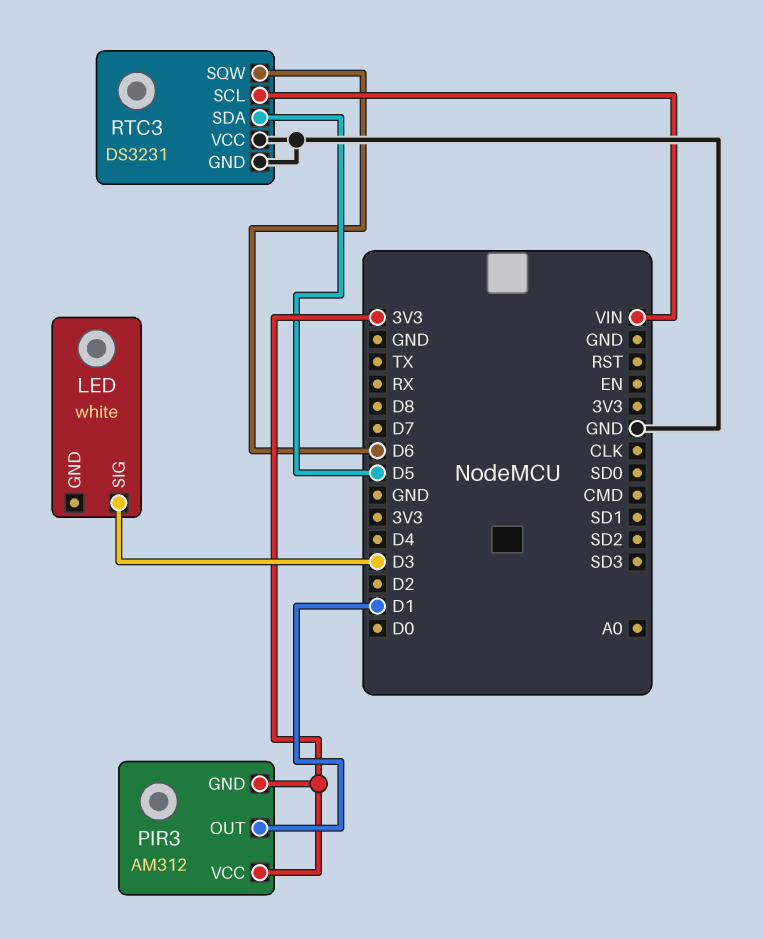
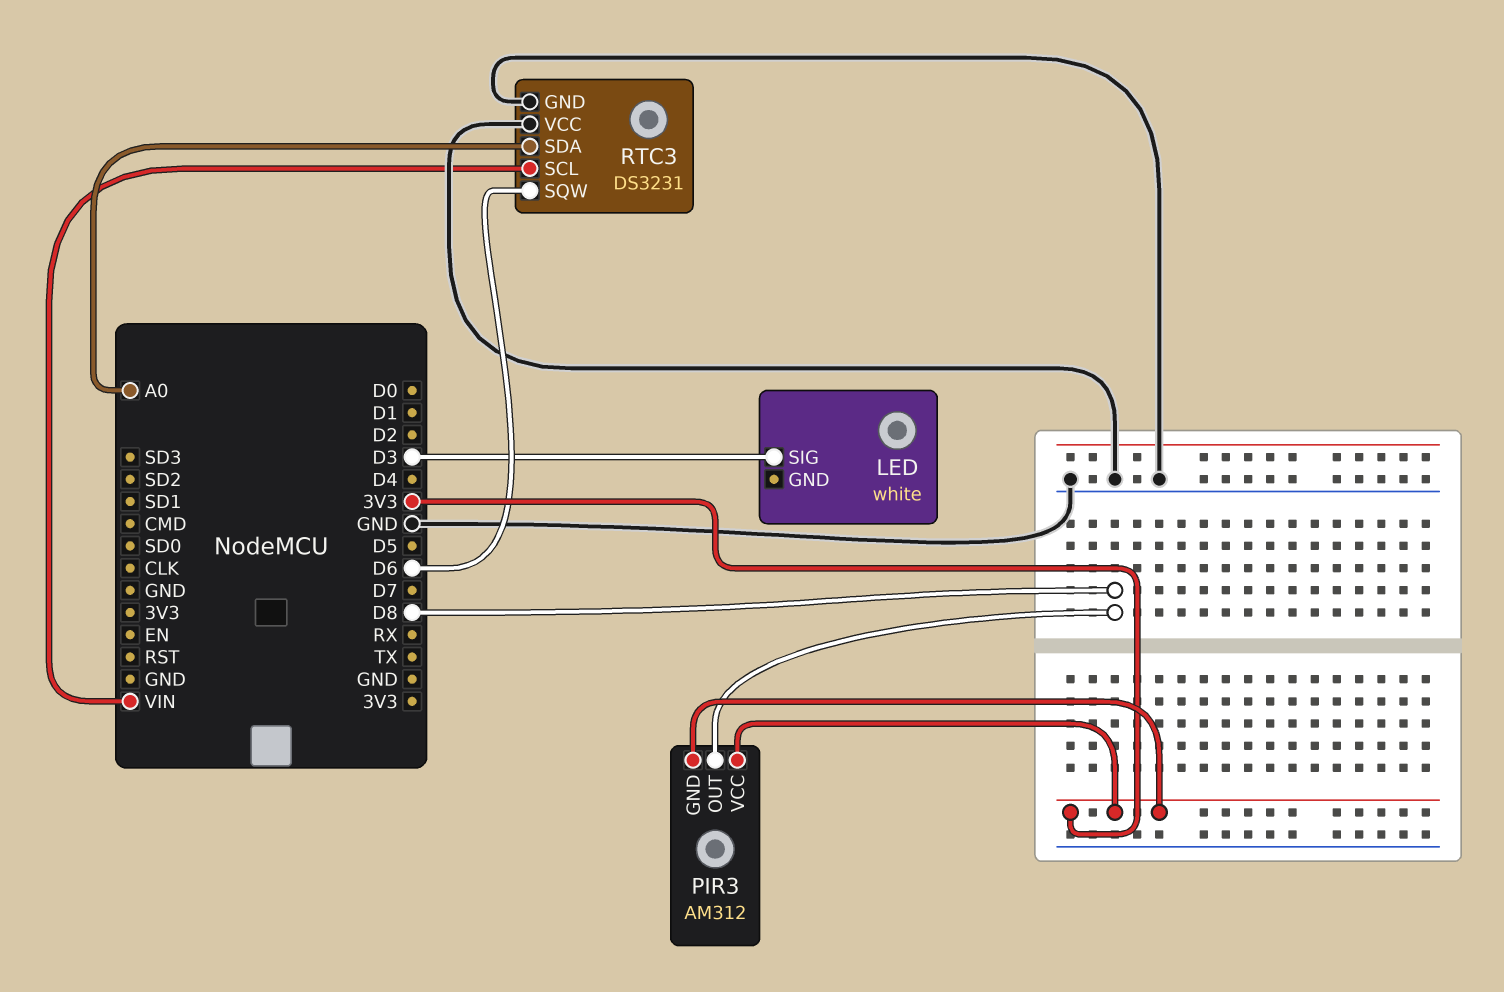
PIR3 pin OUT: D1 -> D8
RTC3 pin SDA: D5 -> A0

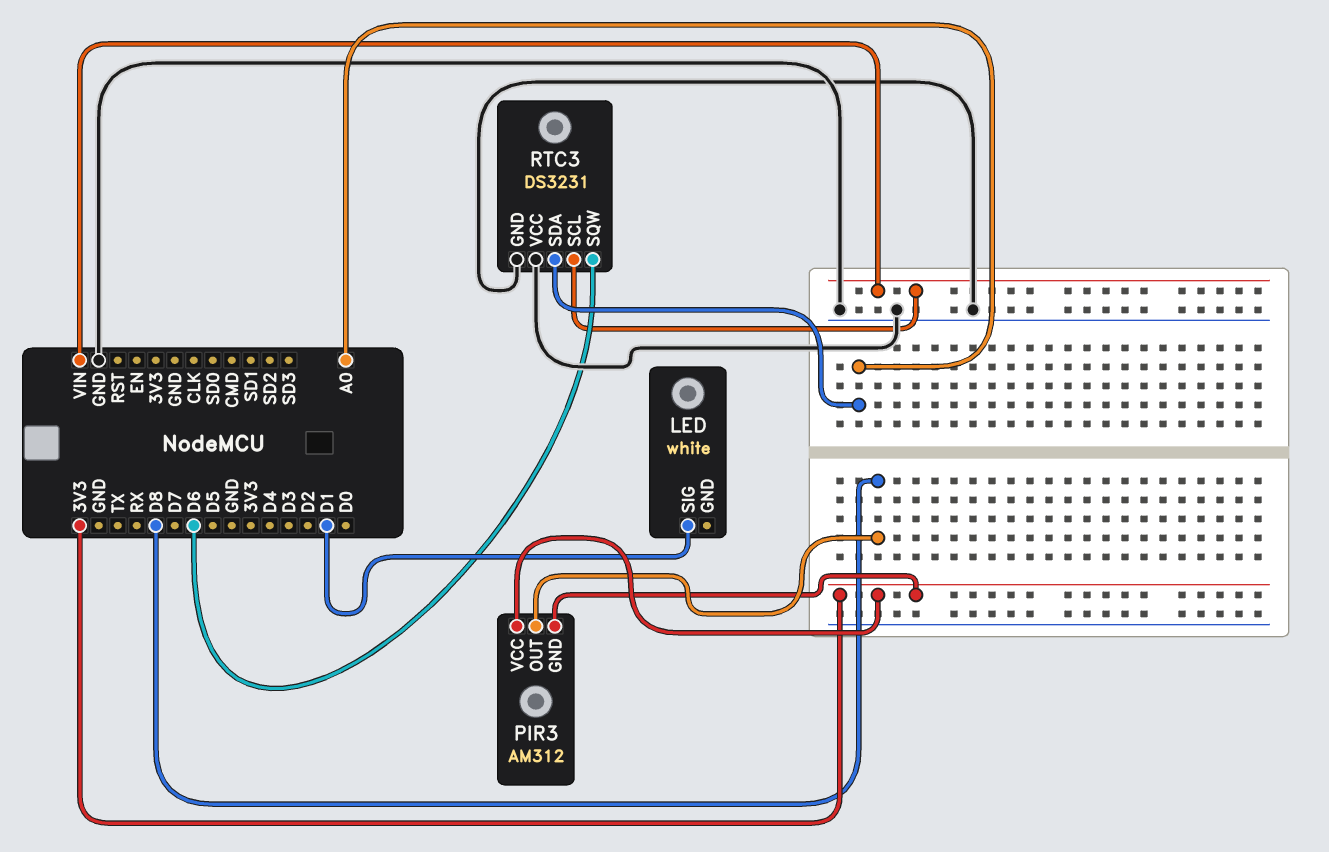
LED pin SIG: D3 -> D1

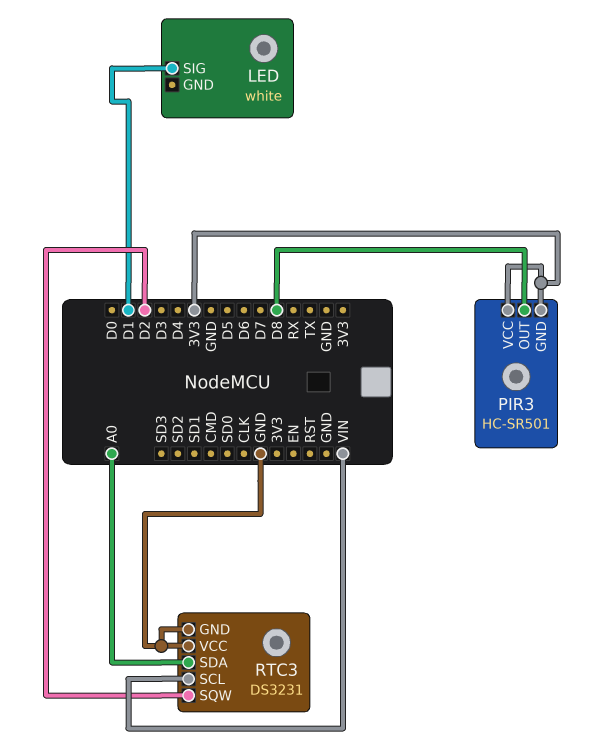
PIR3: AM312 -> HC-SR501
RTC3 pin SQW: D6 -> D2

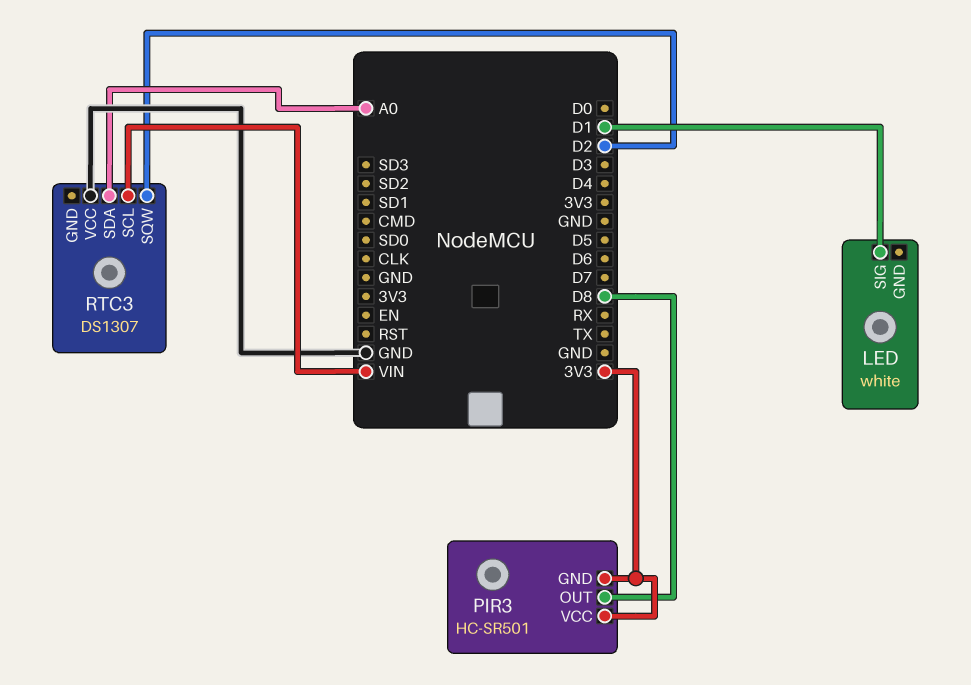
RTC3: DS3231 -> DS1307
RTC3 pin GND: GND -> none

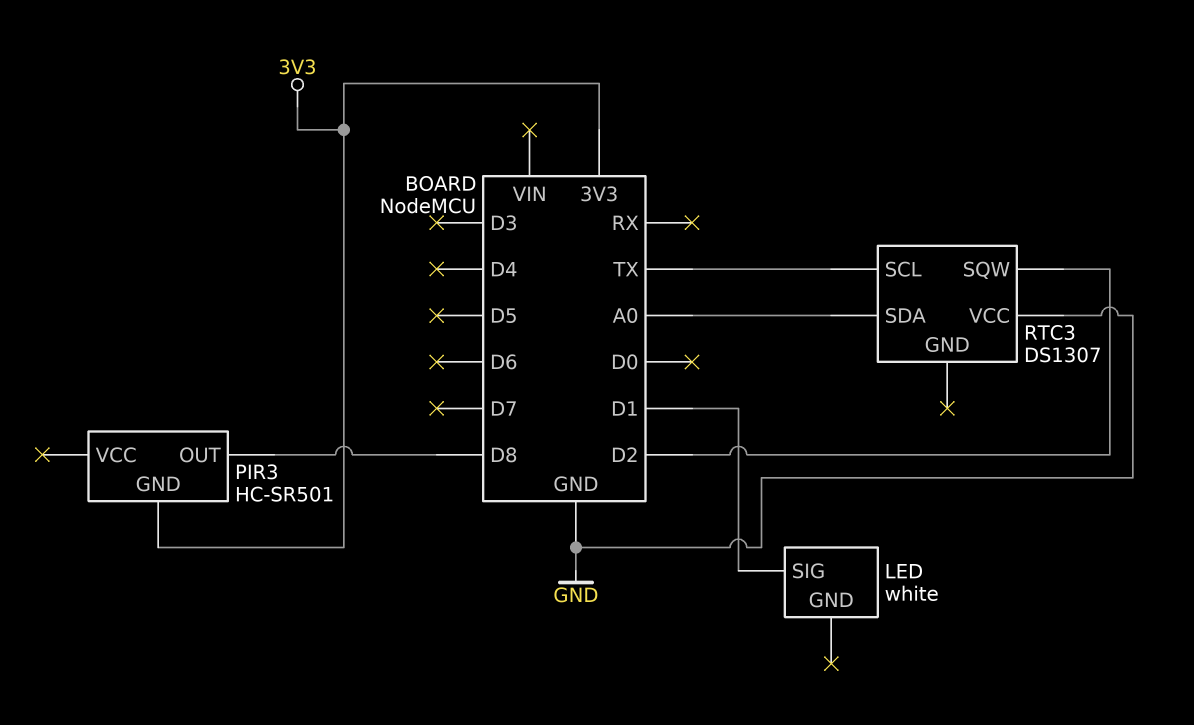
PIR3 pin VCC: 3V3 -> none
RTC3 pin SCL: VIN -> TX

